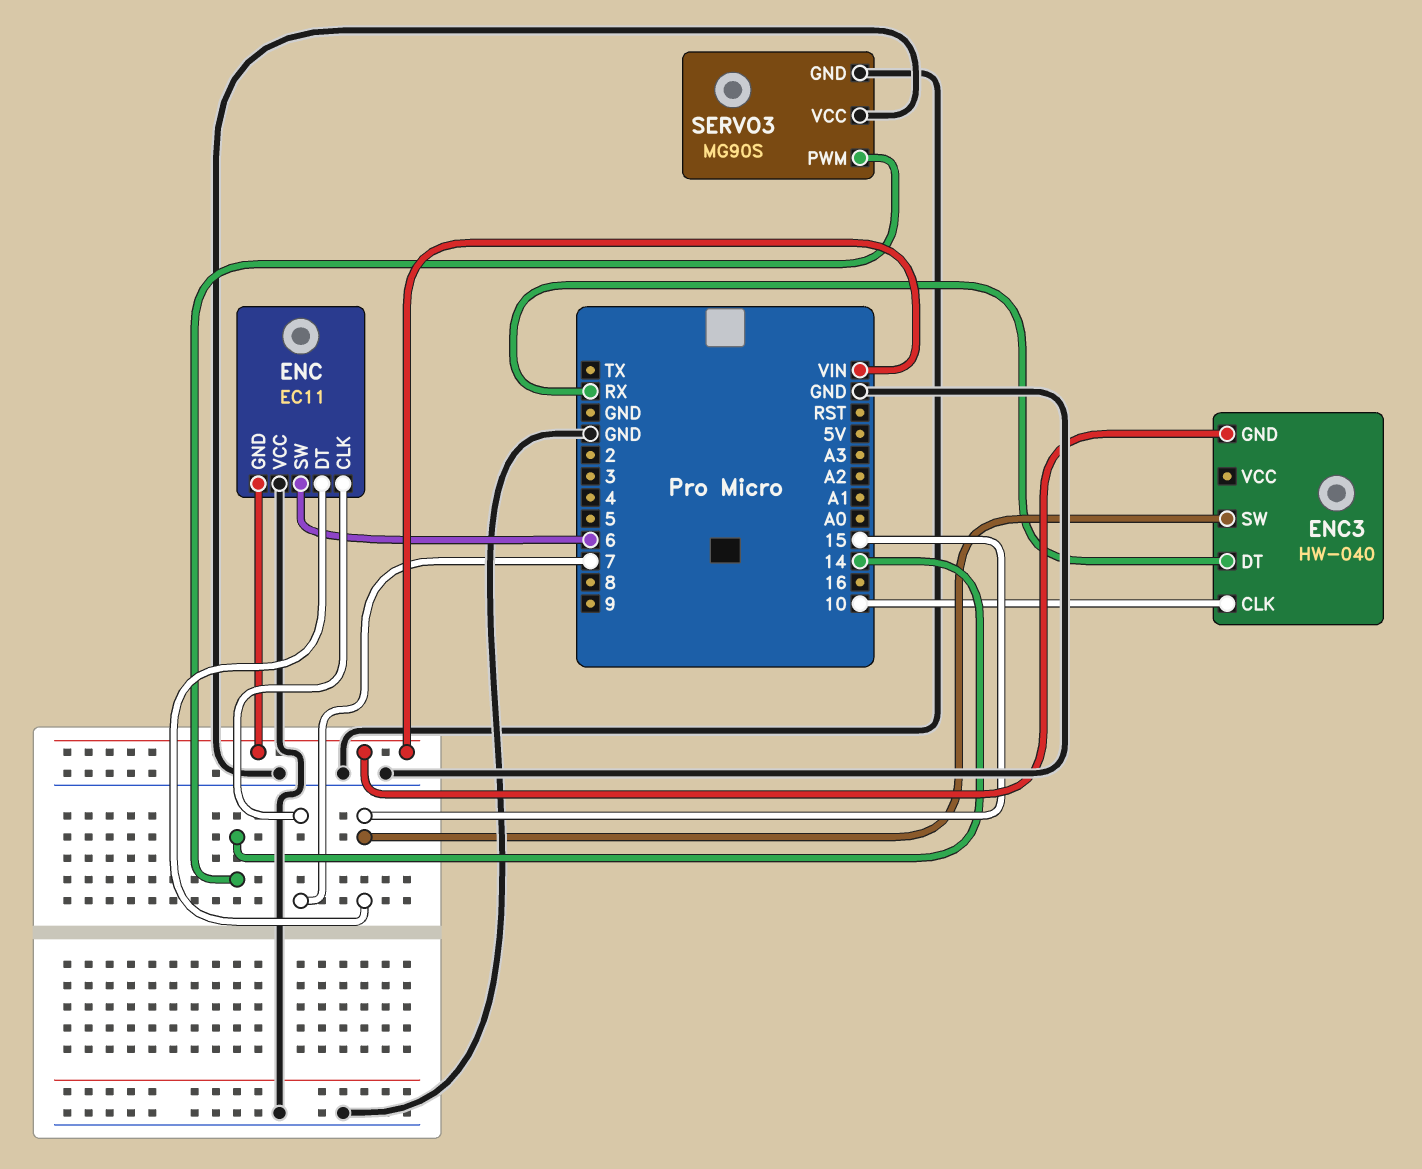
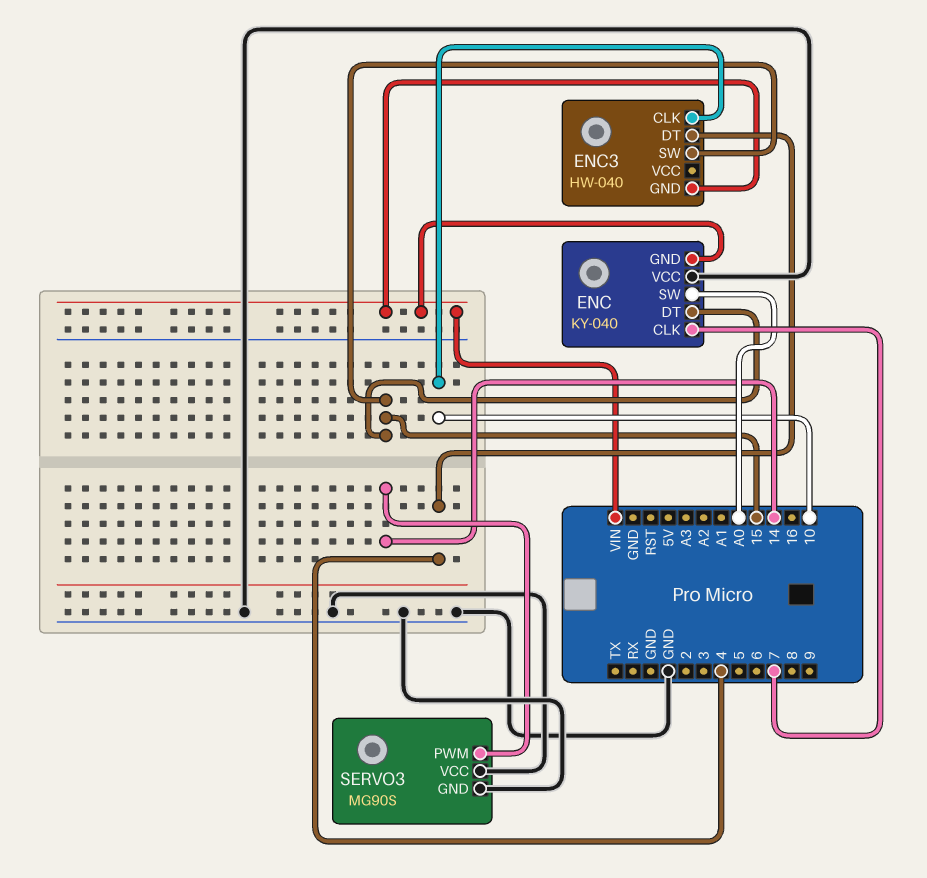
ENC: EC11 -> KY-040
ENC pin SW: 6 -> A0
ENC3 pin DT: RX -> 4

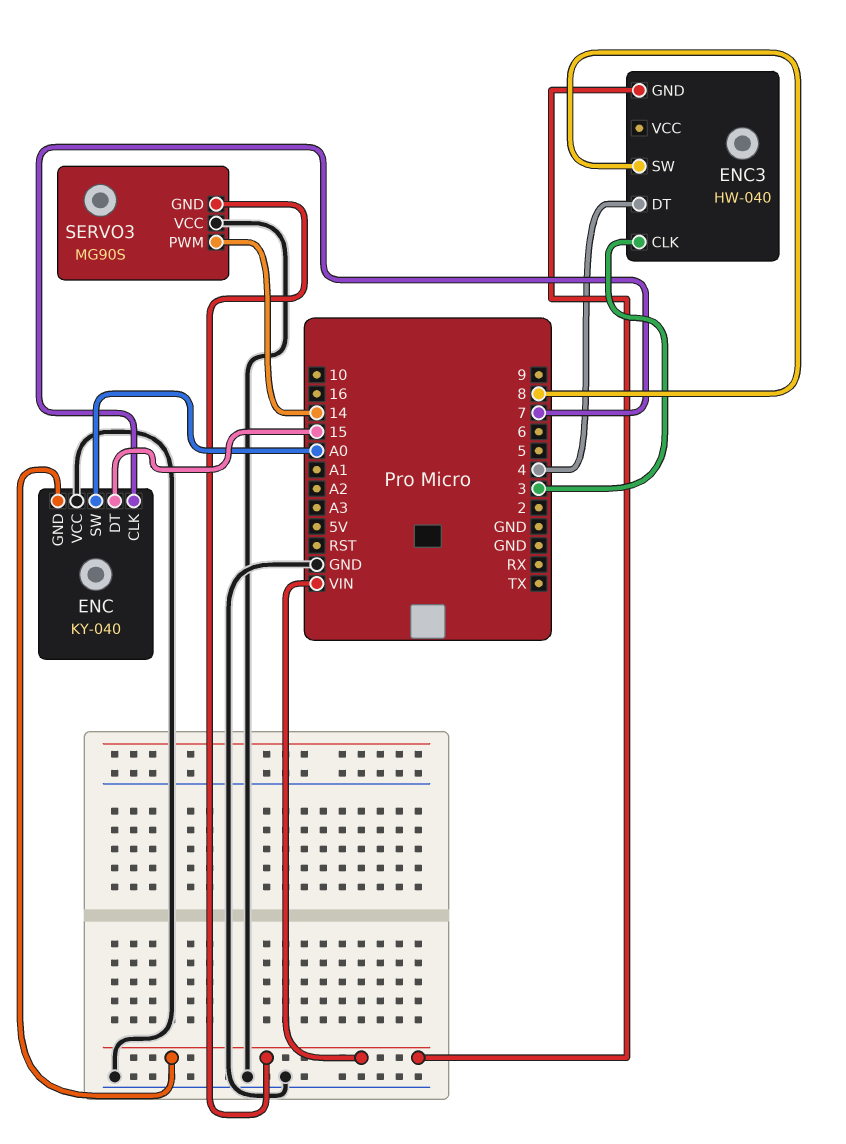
ENC3 pin CLK: 10 -> 3
ENC3 pin SW: 15 -> 8
SERVO3 pin GND: GND -> VIN

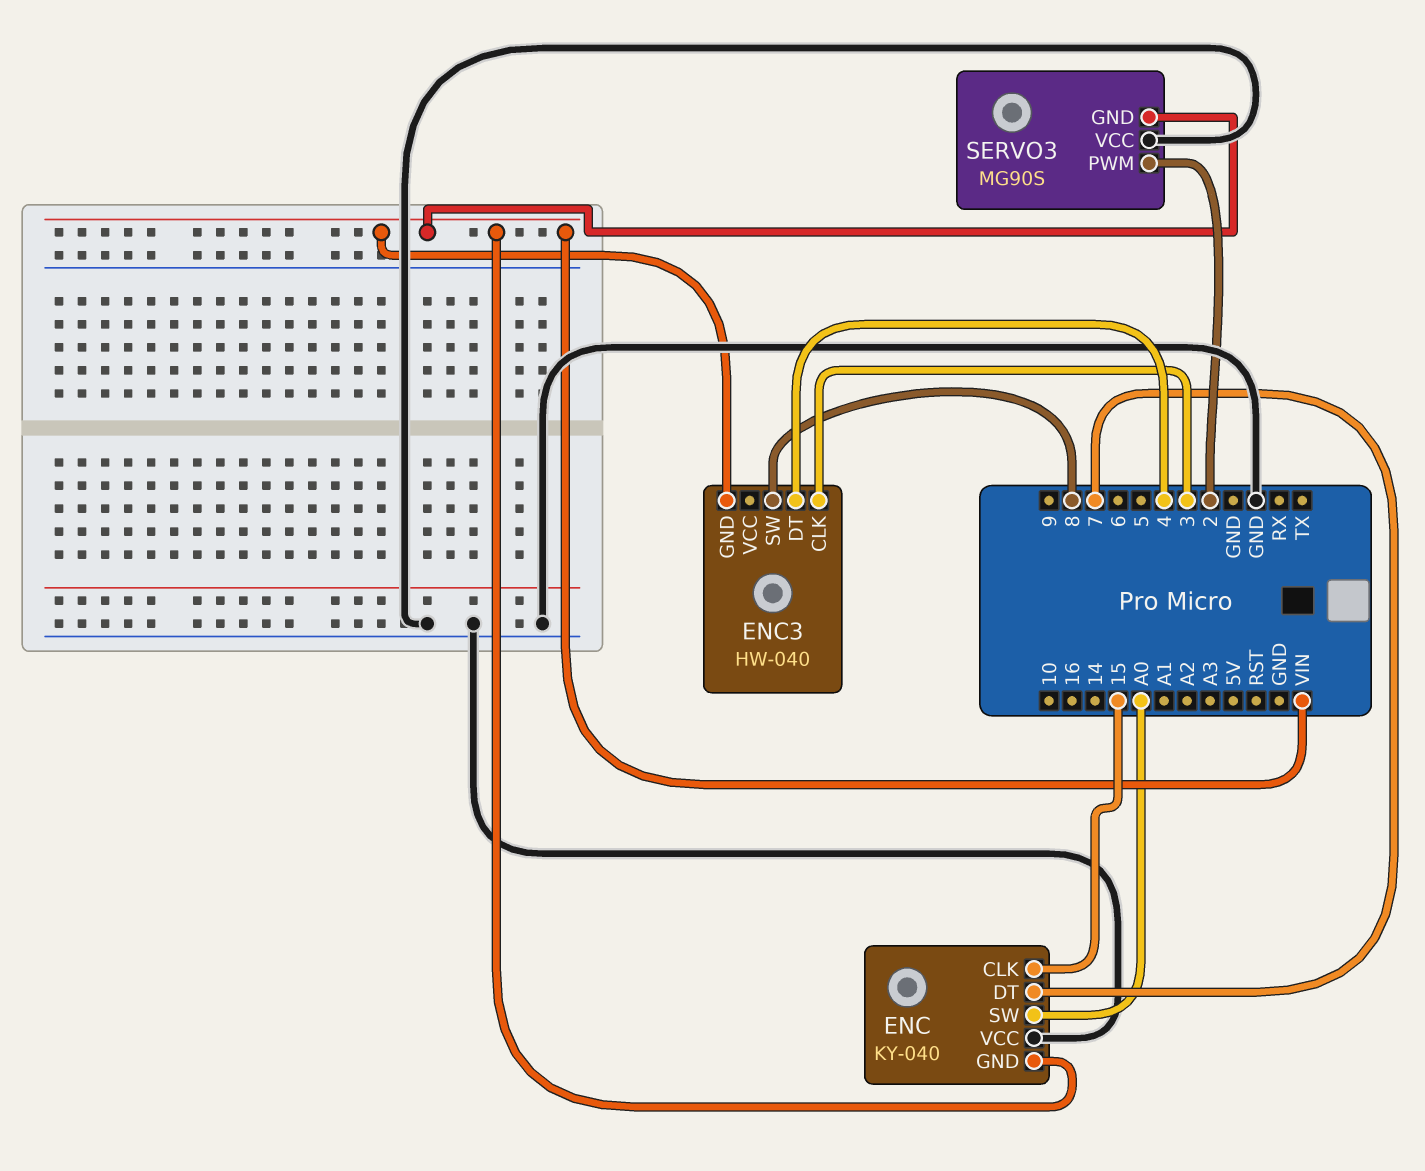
ENC pin CLK: 7 -> 15
ENC pin DT: 15 -> 7
SERVO3 pin PWM: 14 -> 2

